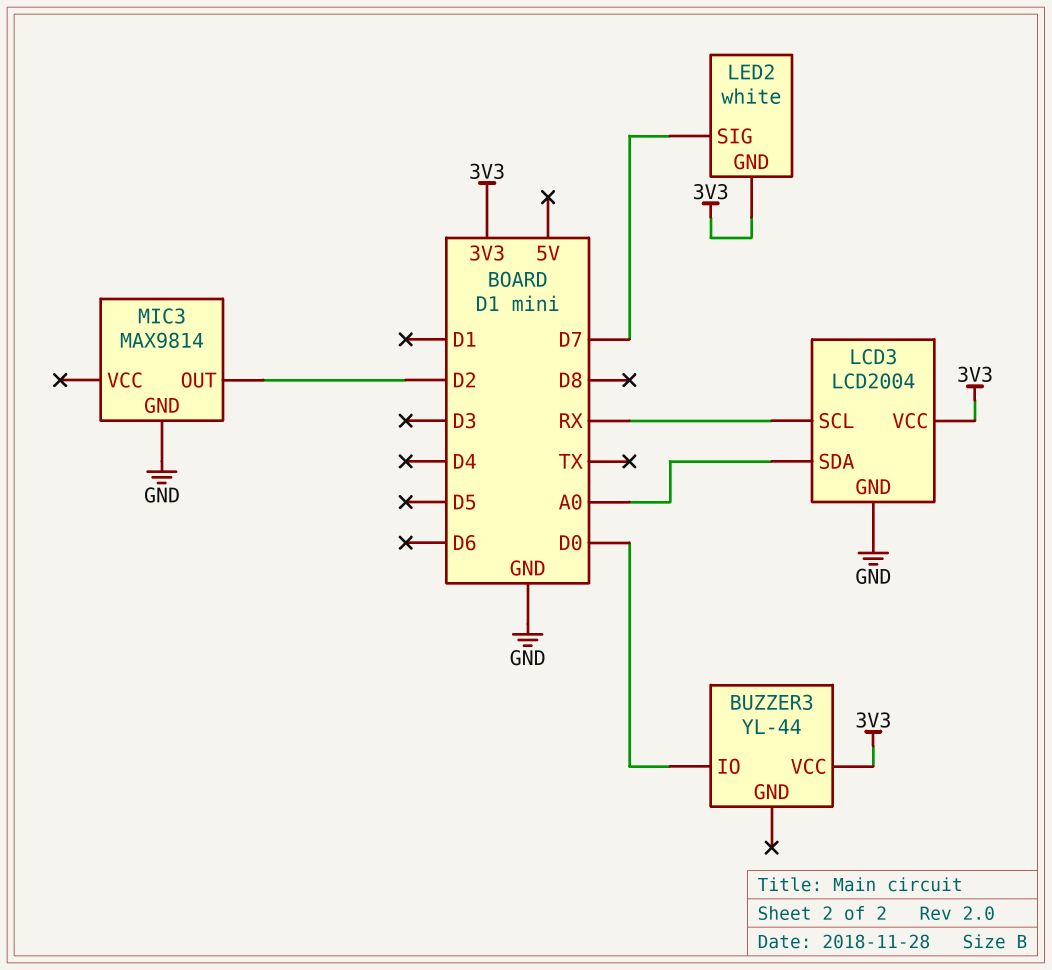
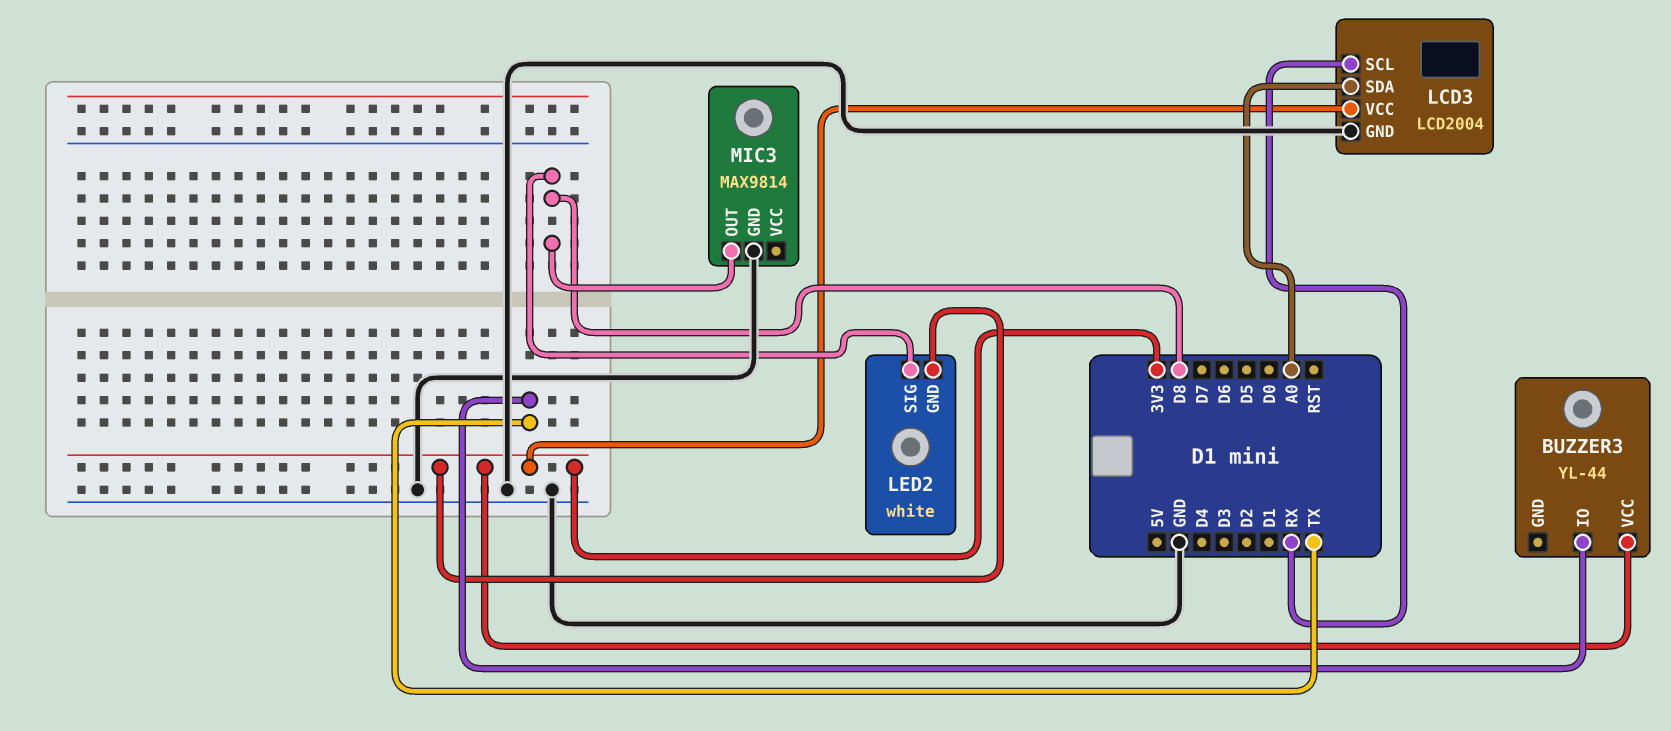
BUZZER3 pin IO: D0 -> TX
LED2 pin SIG: D7 -> D8
MIC3 pin OUT: D2 -> D8

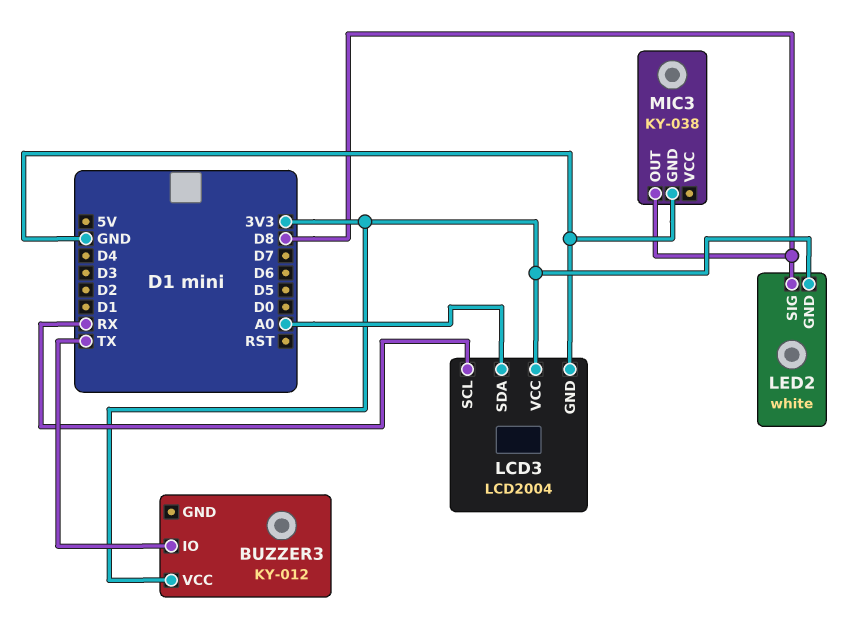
BUZZER3: YL-44 -> KY-012
MIC3: MAX9814 -> KY-038

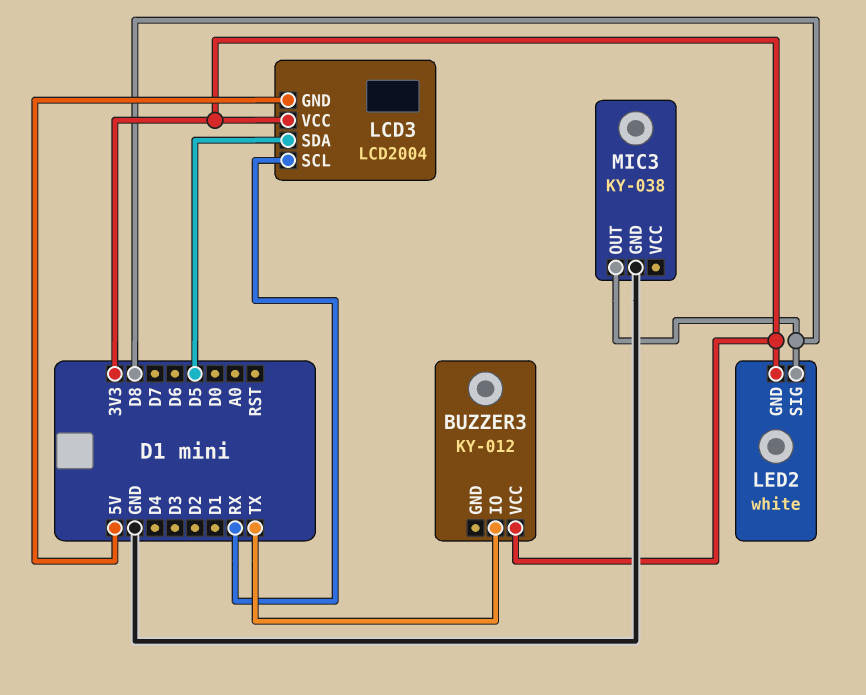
LCD3 pin GND: GND -> 5V
LCD3 pin SDA: A0 -> D5

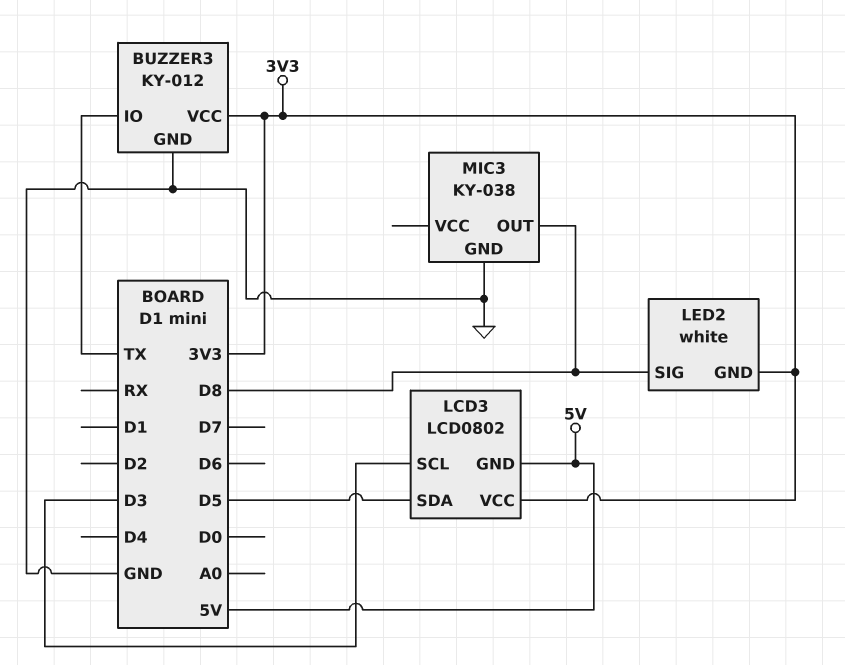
BUZZER3 pin GND: none -> GND
LCD3: LCD2004 -> LCD0802
LCD3 pin SCL: RX -> D3

